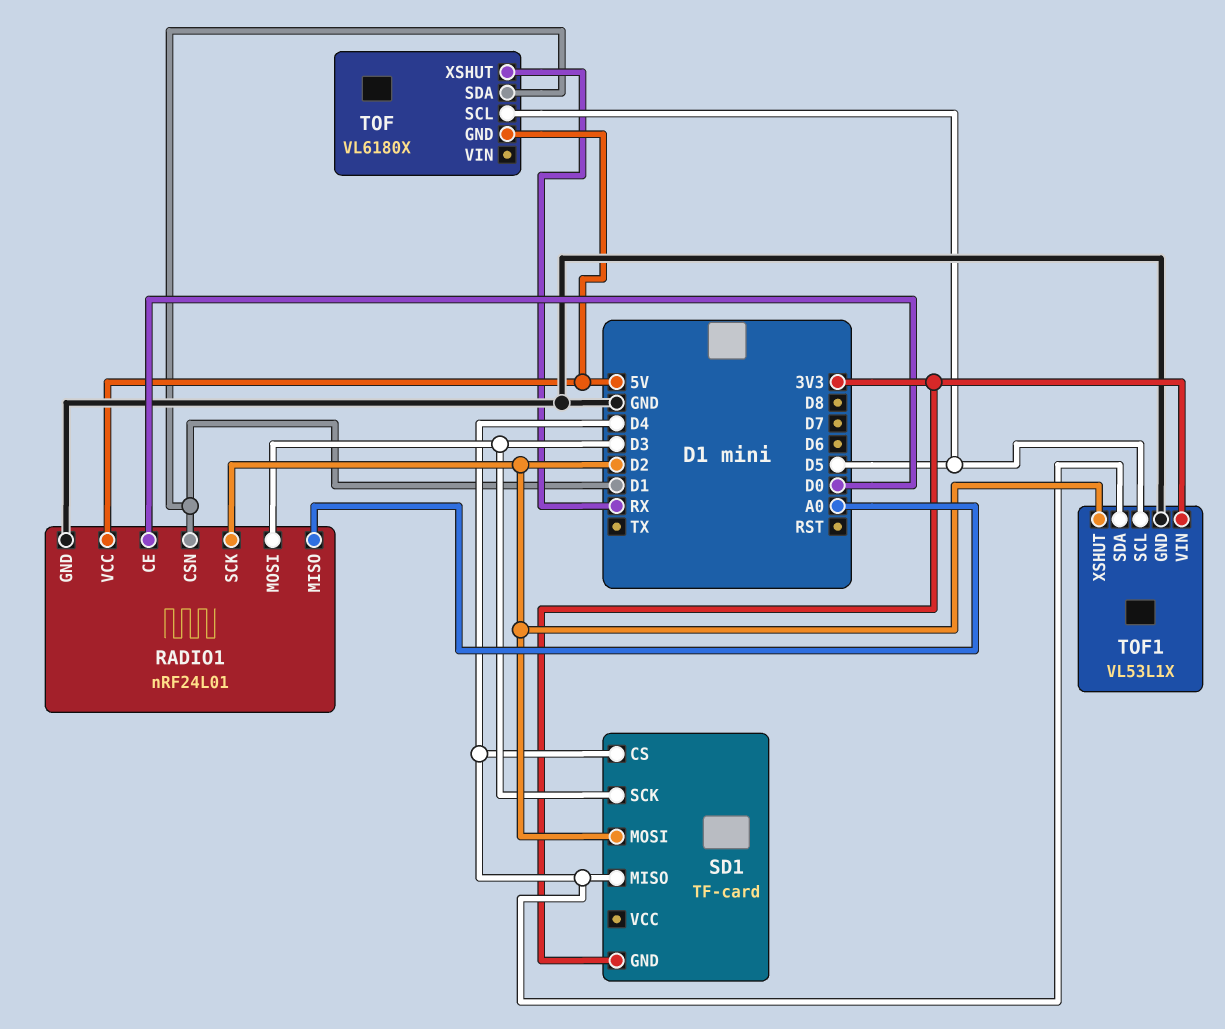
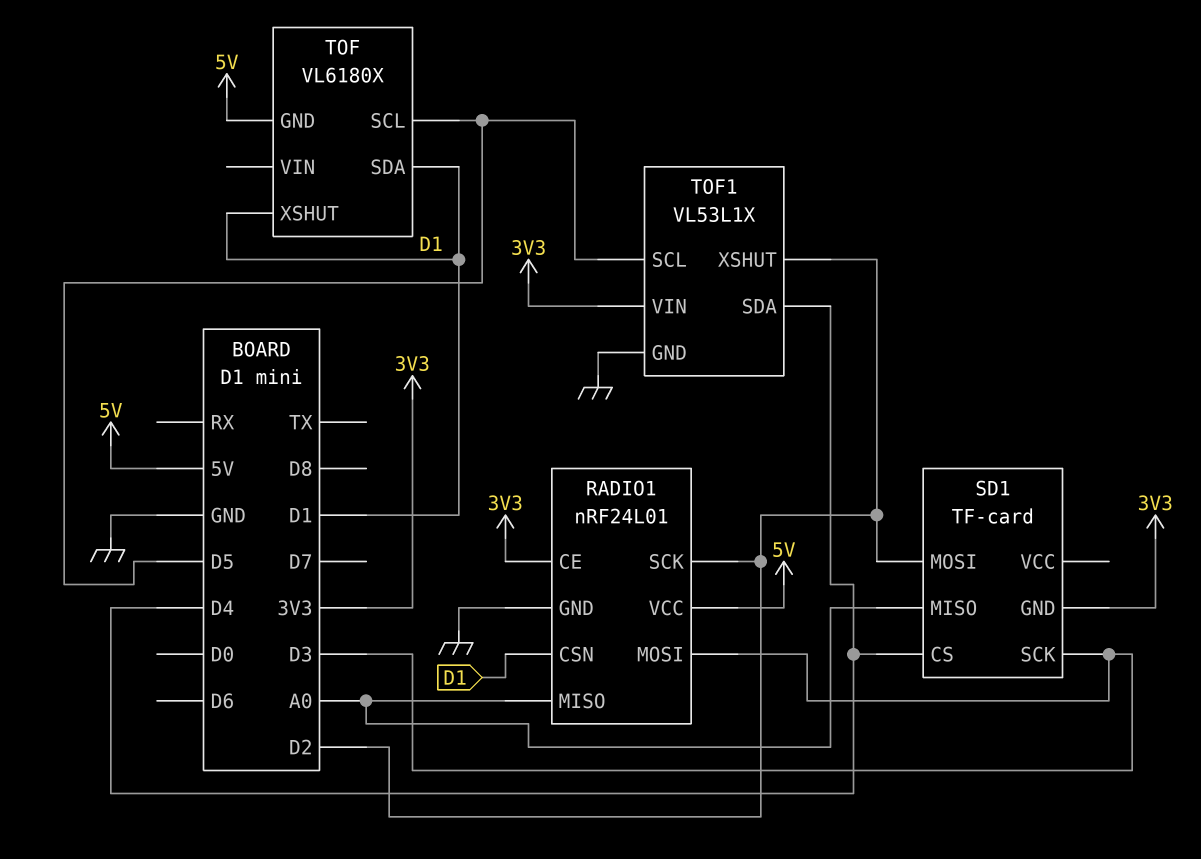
RADIO1 pin CE: D0 -> 3V3
SD1 pin MISO: D4 -> A0
TOF pin XSHUT: RX -> D1

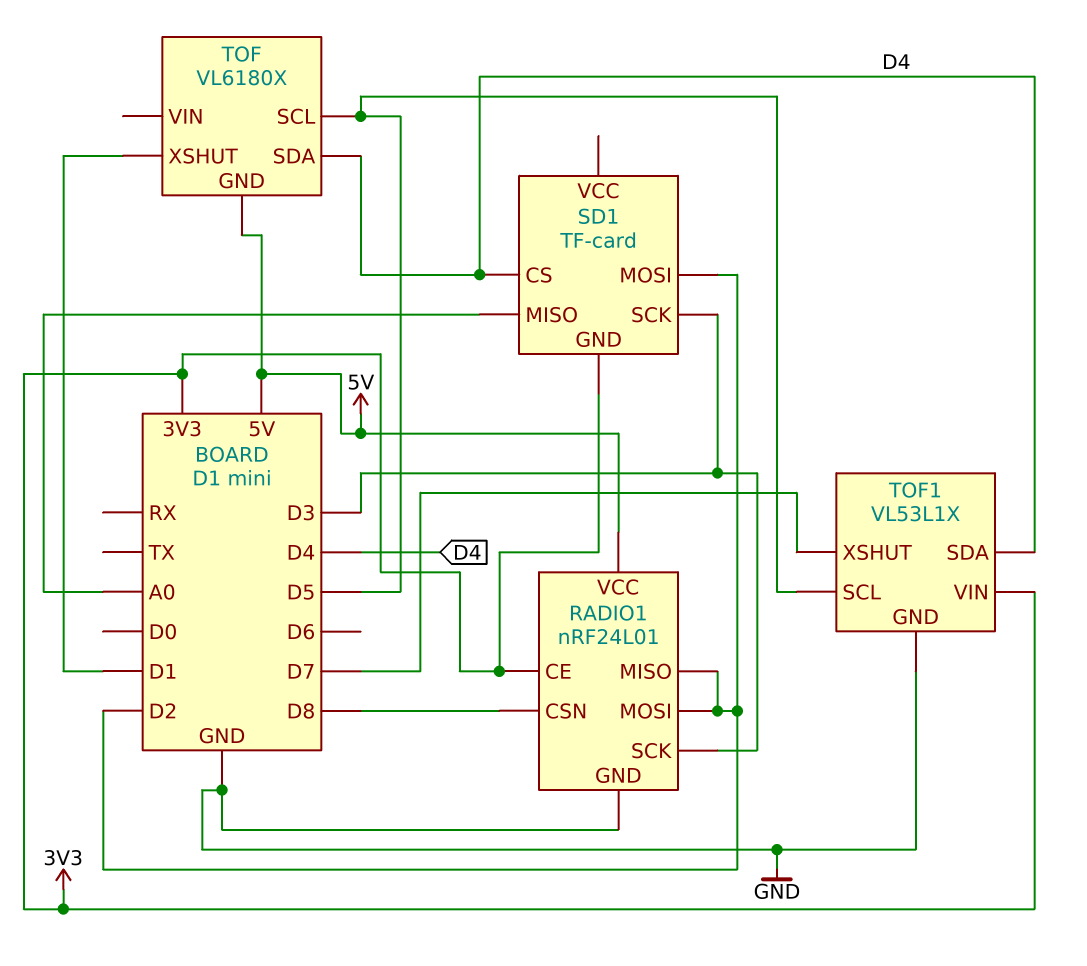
RADIO1 pin CSN: D1 -> D8
RADIO1 pin MISO: A0 -> D2
RADIO1 pin MOSI: D3 -> D2
RADIO1 pin SCK: D2 -> D3
TOF pin SDA: D1 -> D4
TOF1 pin XSHUT: D2 -> D7

